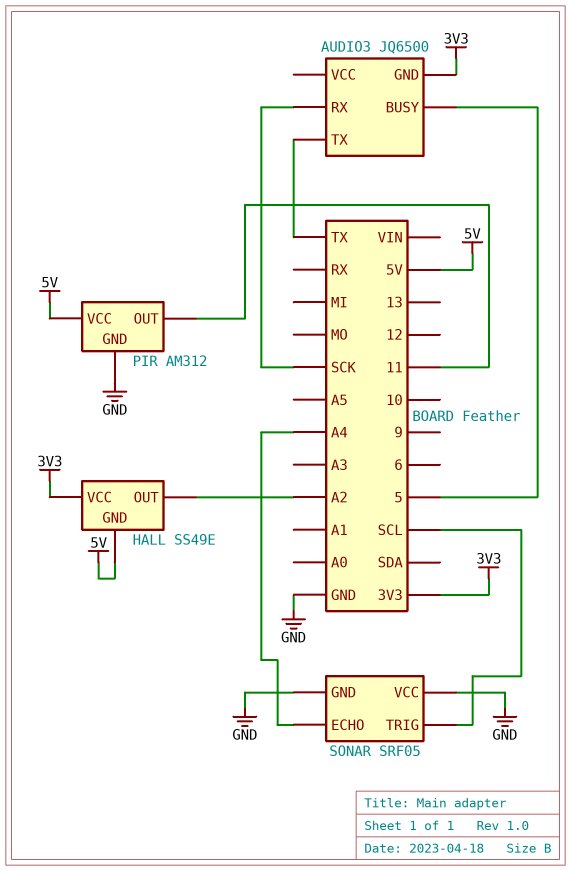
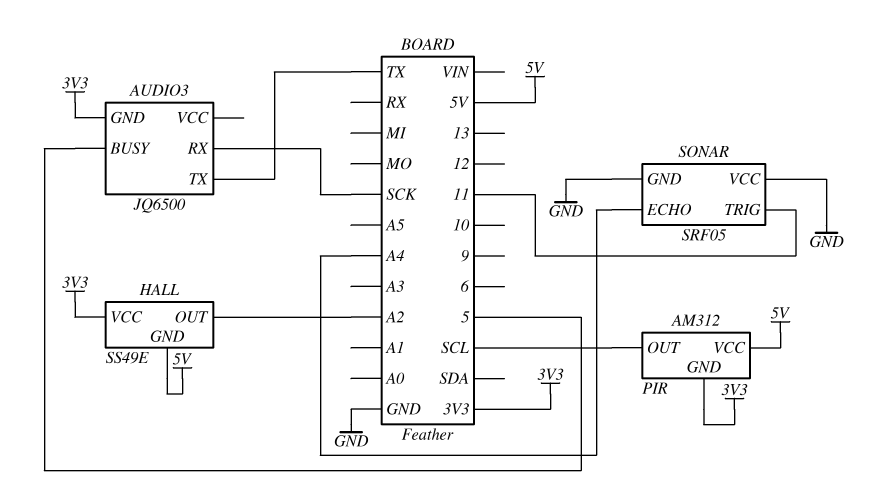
PIR pin GND: GND -> 3V3
PIR pin OUT: 11 -> SCL
SONAR pin TRIG: SCL -> 11

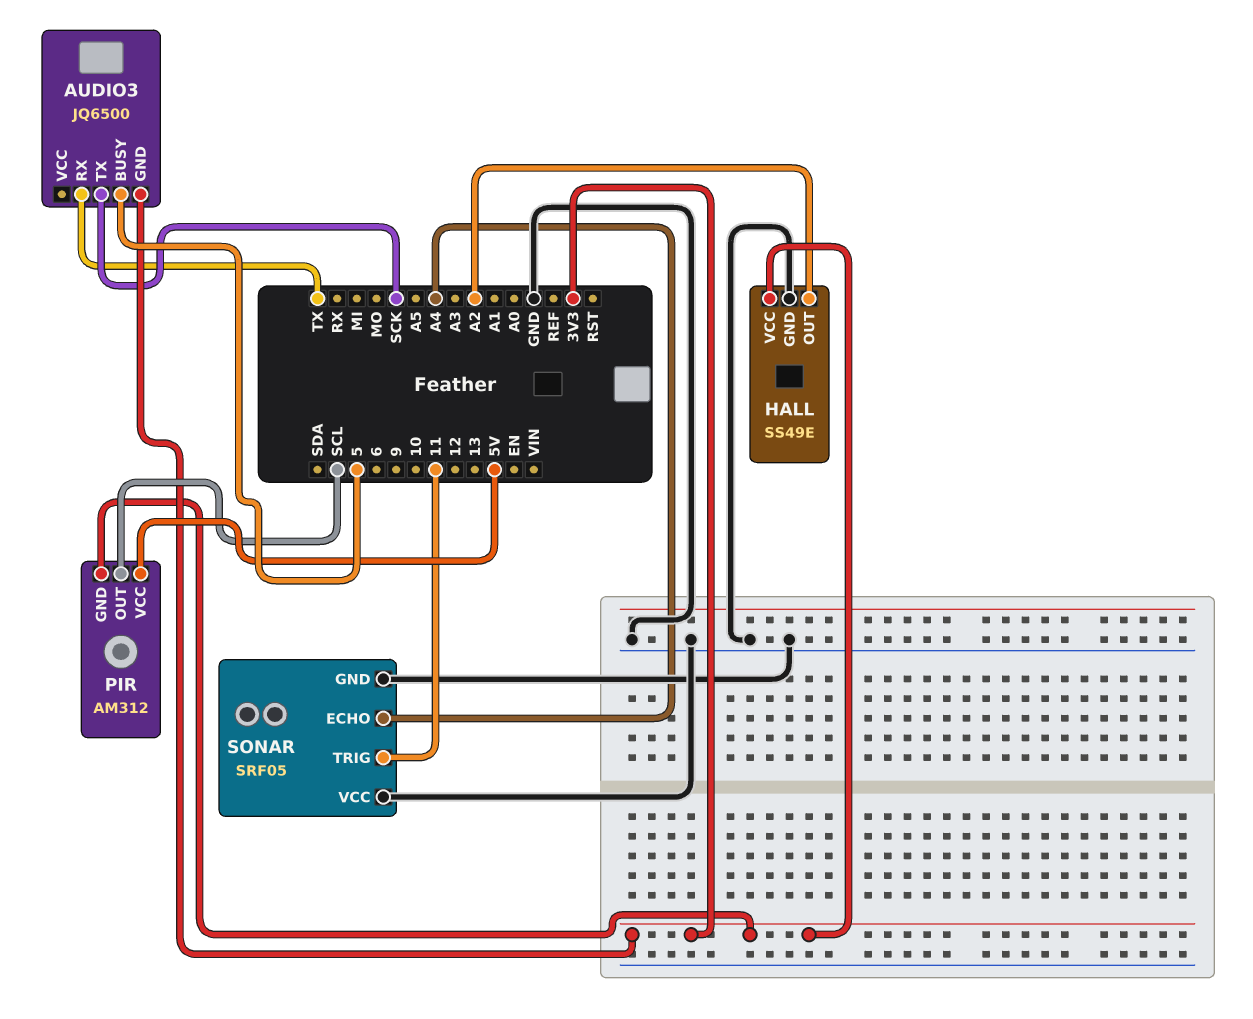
AUDIO3 pin RX: SCK -> TX
AUDIO3 pin TX: TX -> SCK
HALL pin GND: 5V -> GND

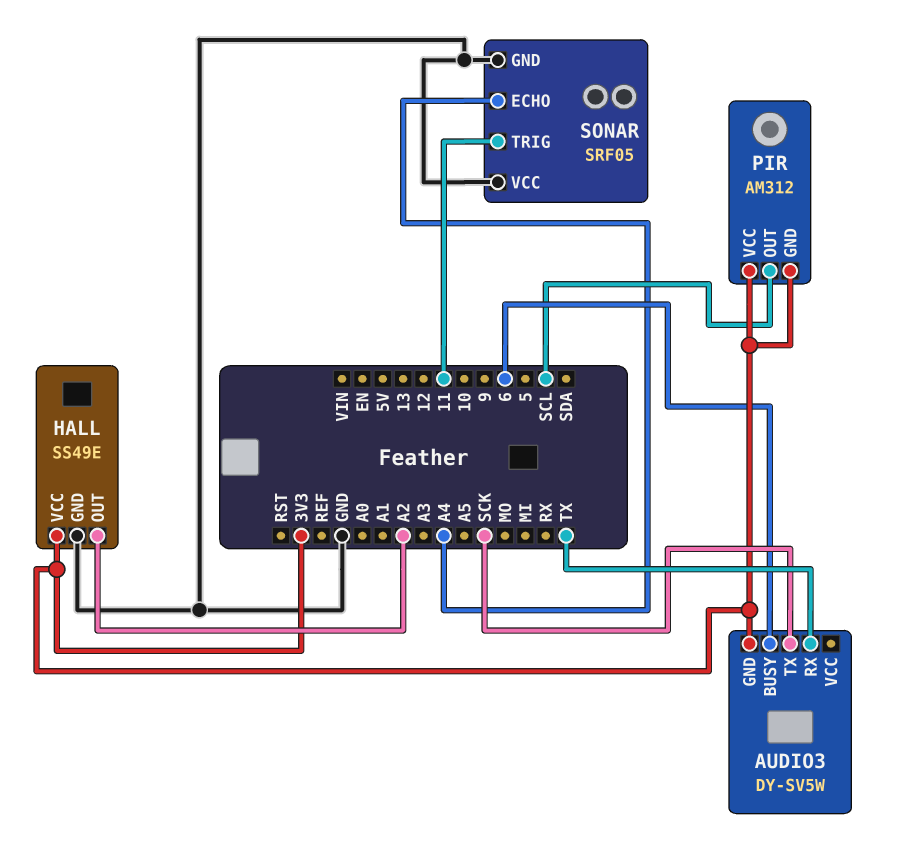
AUDIO3: JQ6500 -> DY-SV5W
AUDIO3 pin BUSY: 5 -> 6
PIR pin VCC: 5V -> 3V3

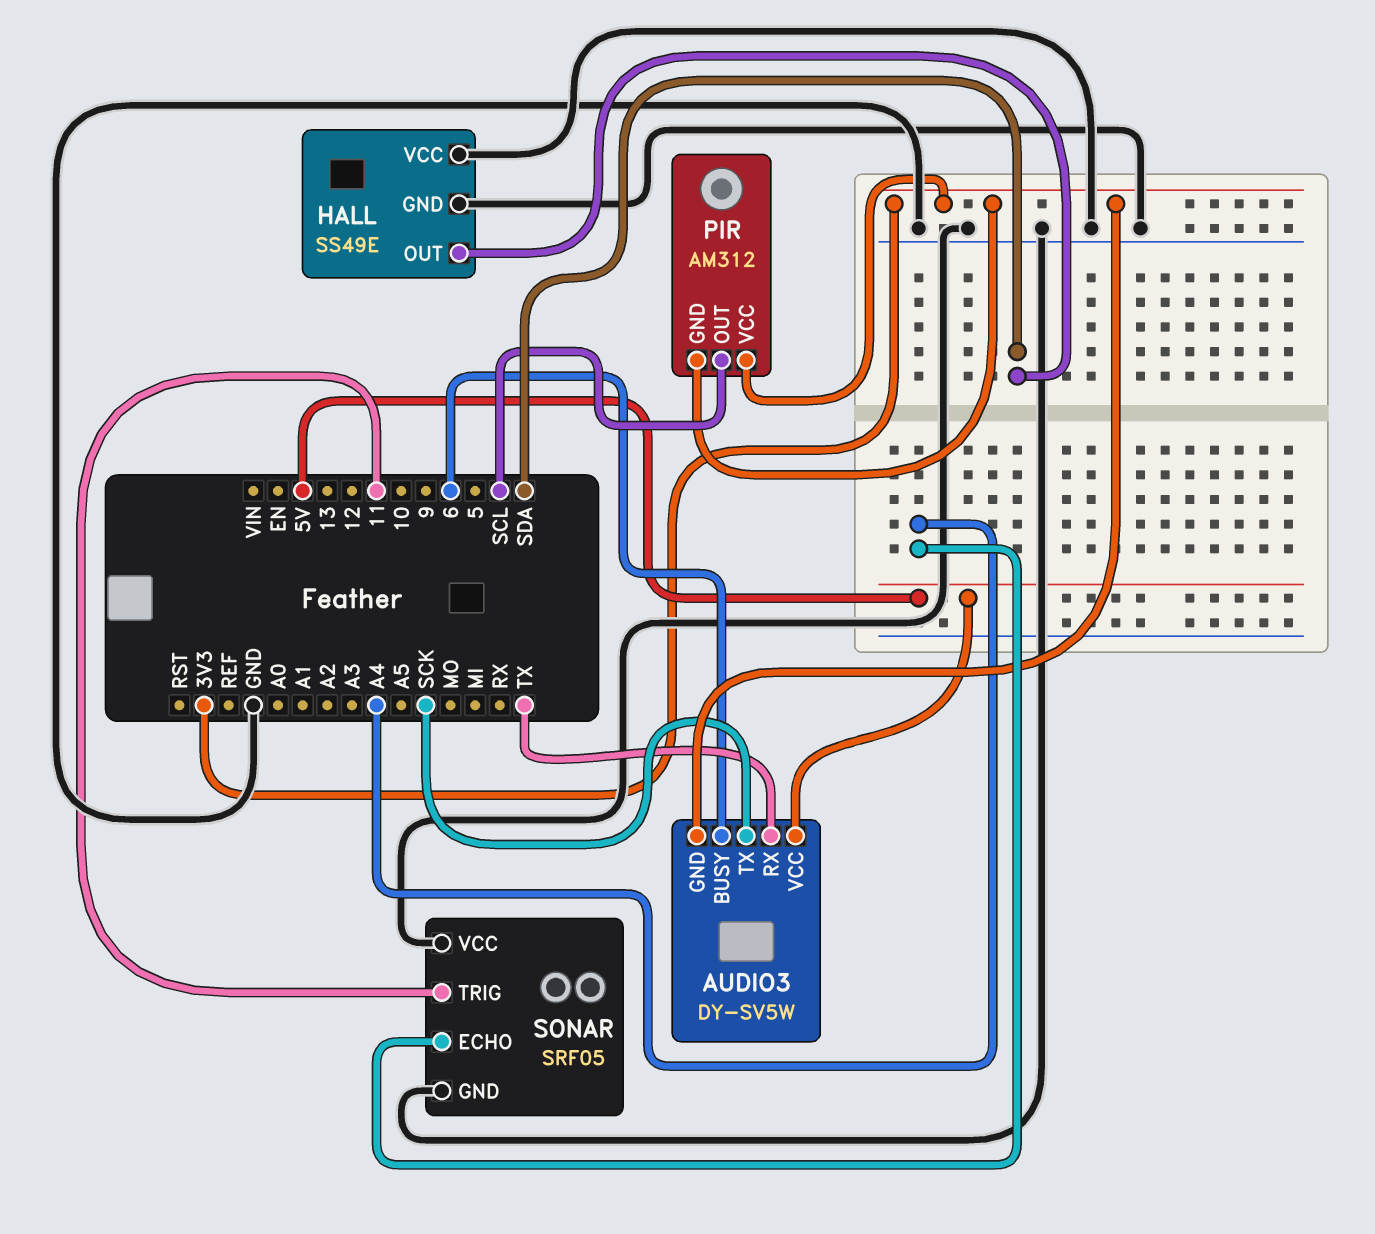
AUDIO3 pin VCC: none -> 5V
HALL pin OUT: A2 -> SDA
HALL pin VCC: 3V3 -> GND

